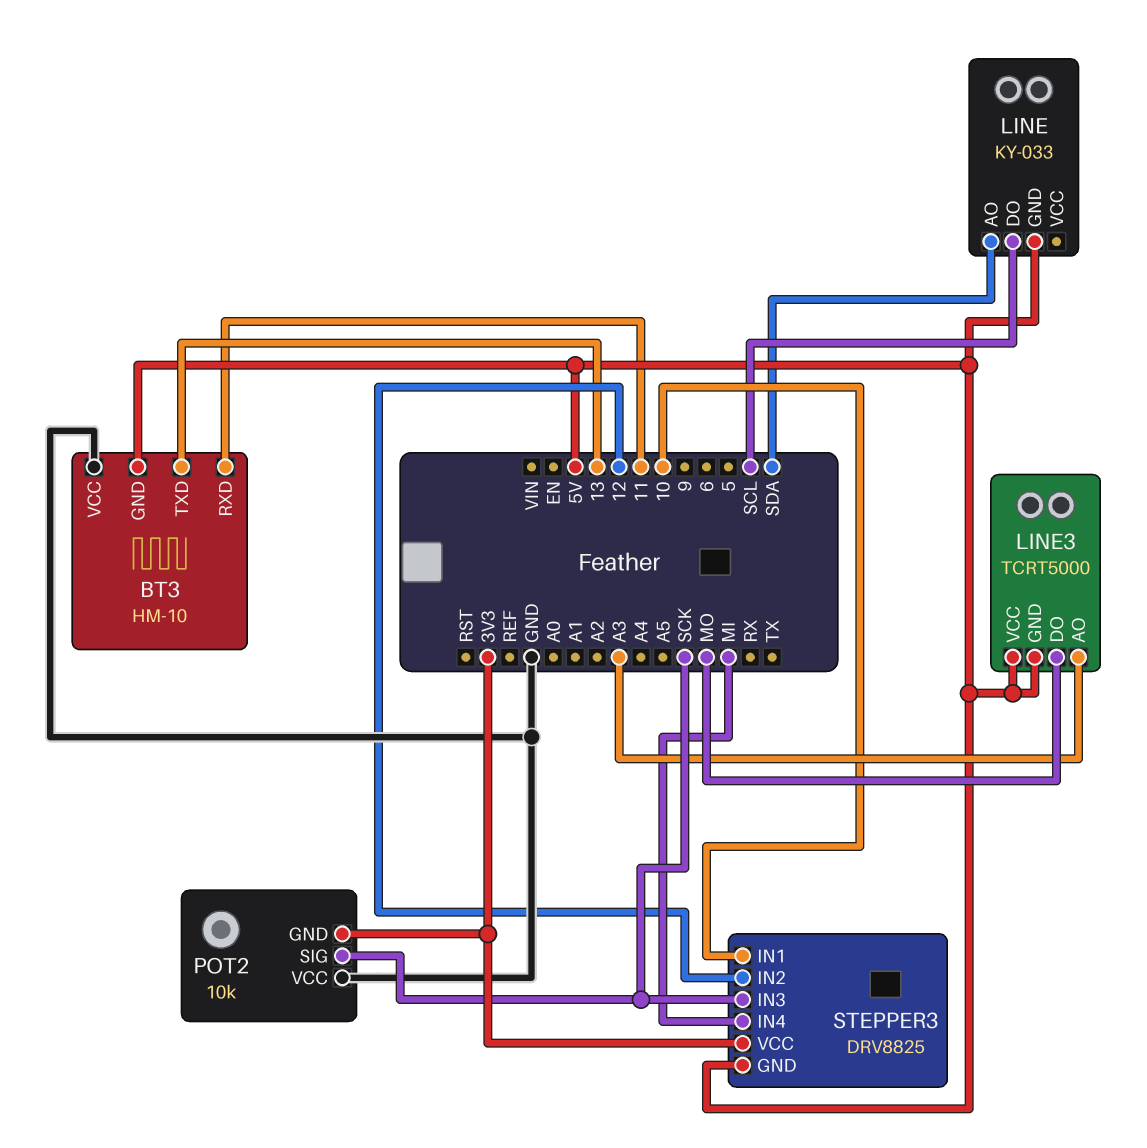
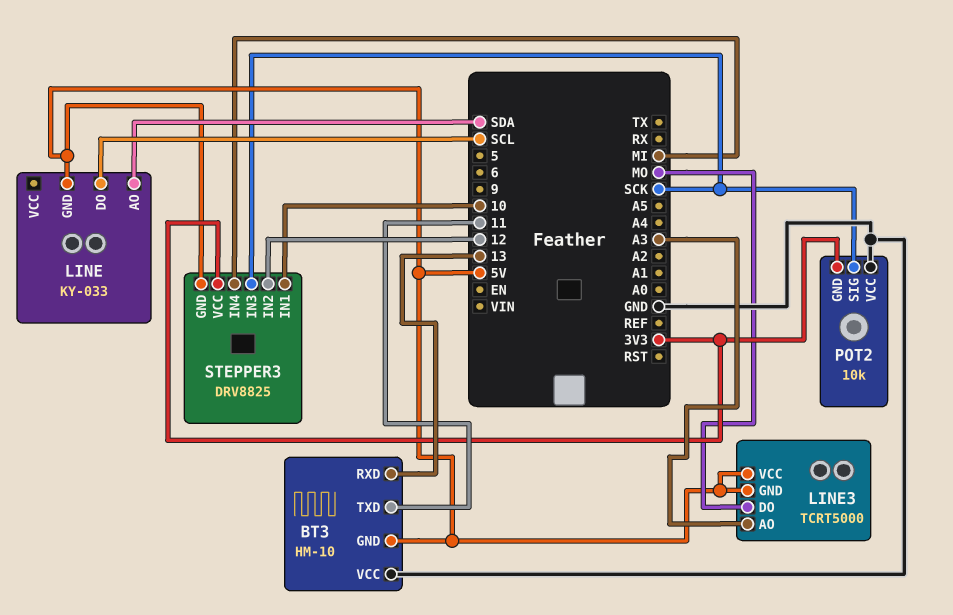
BT3 pin RXD: 11 -> 13
BT3 pin TXD: 13 -> 11

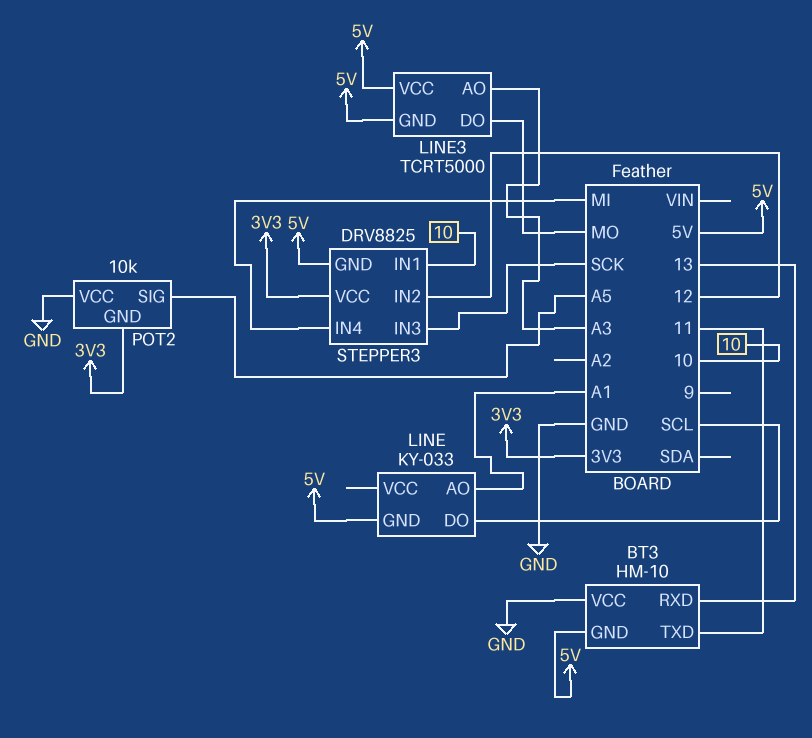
LINE pin AO: SDA -> A1
POT2 pin SIG: SCK -> A5

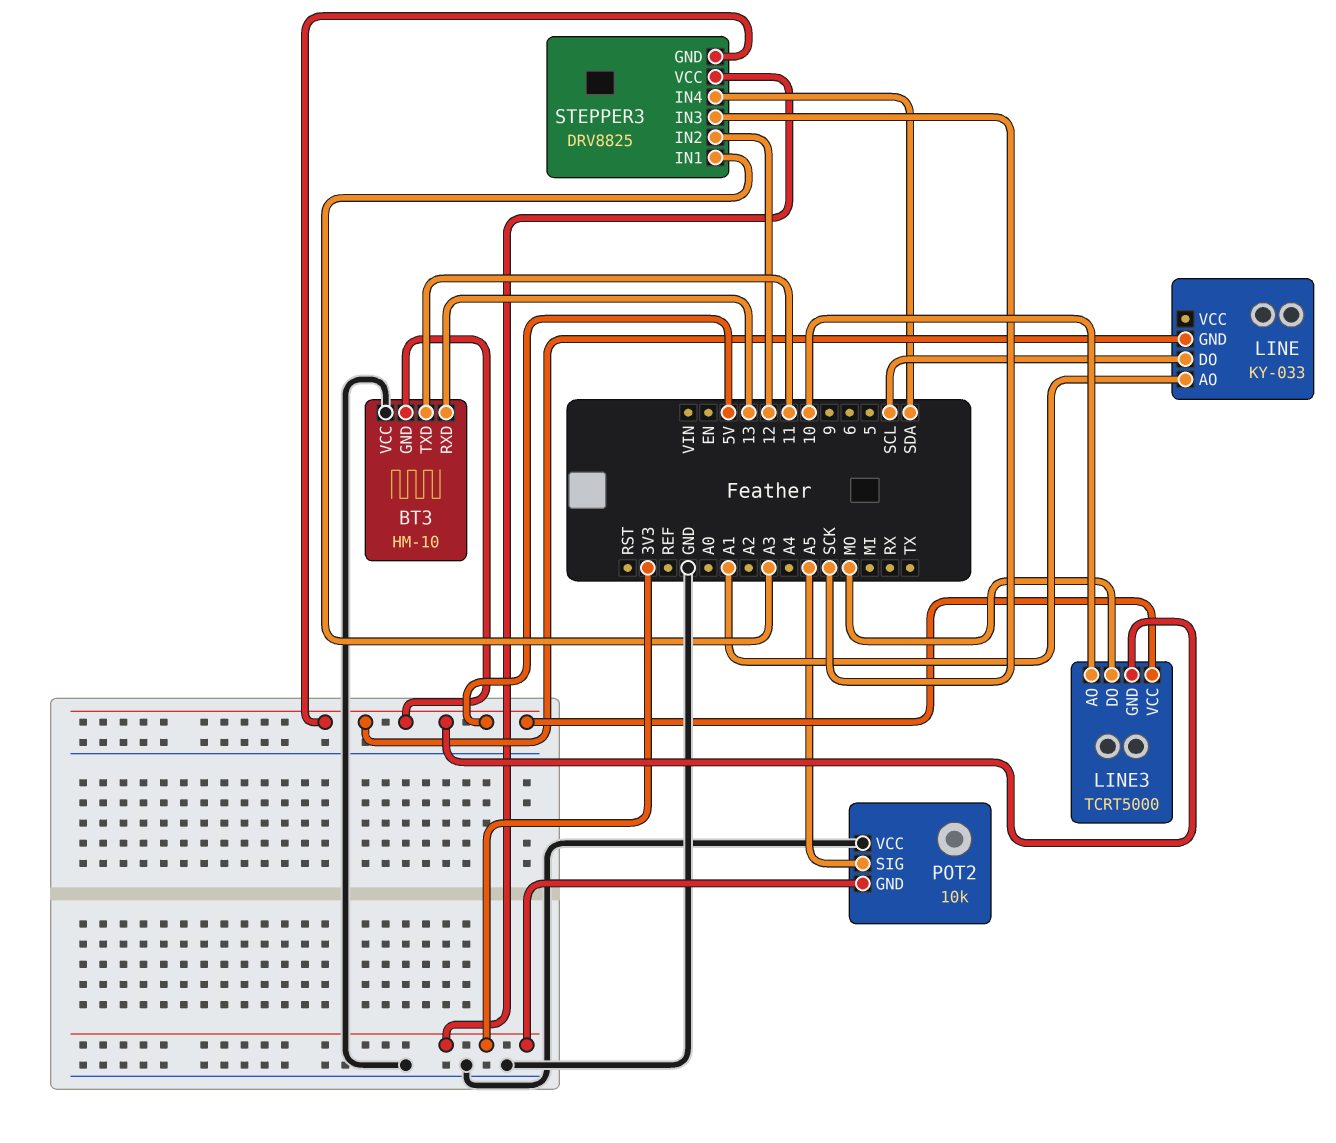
LINE3 pin AO: A3 -> 10
STEPPER3 pin IN1: 10 -> A3
STEPPER3 pin IN4: MI -> SDA

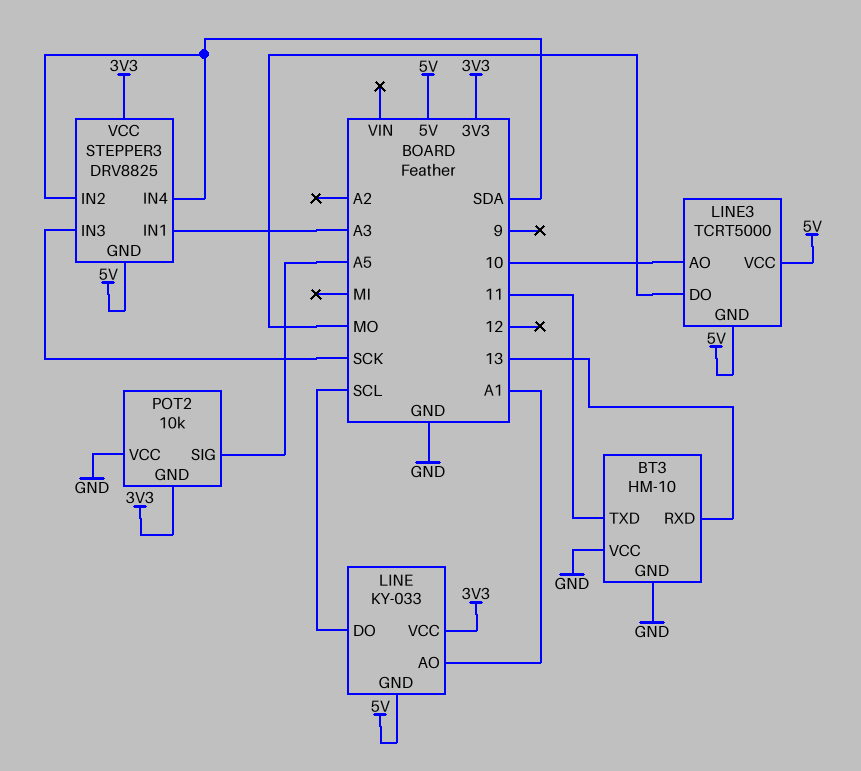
BT3 pin GND: 5V -> GND
LINE pin VCC: none -> 3V3
STEPPER3 pin IN2: 12 -> SDA

